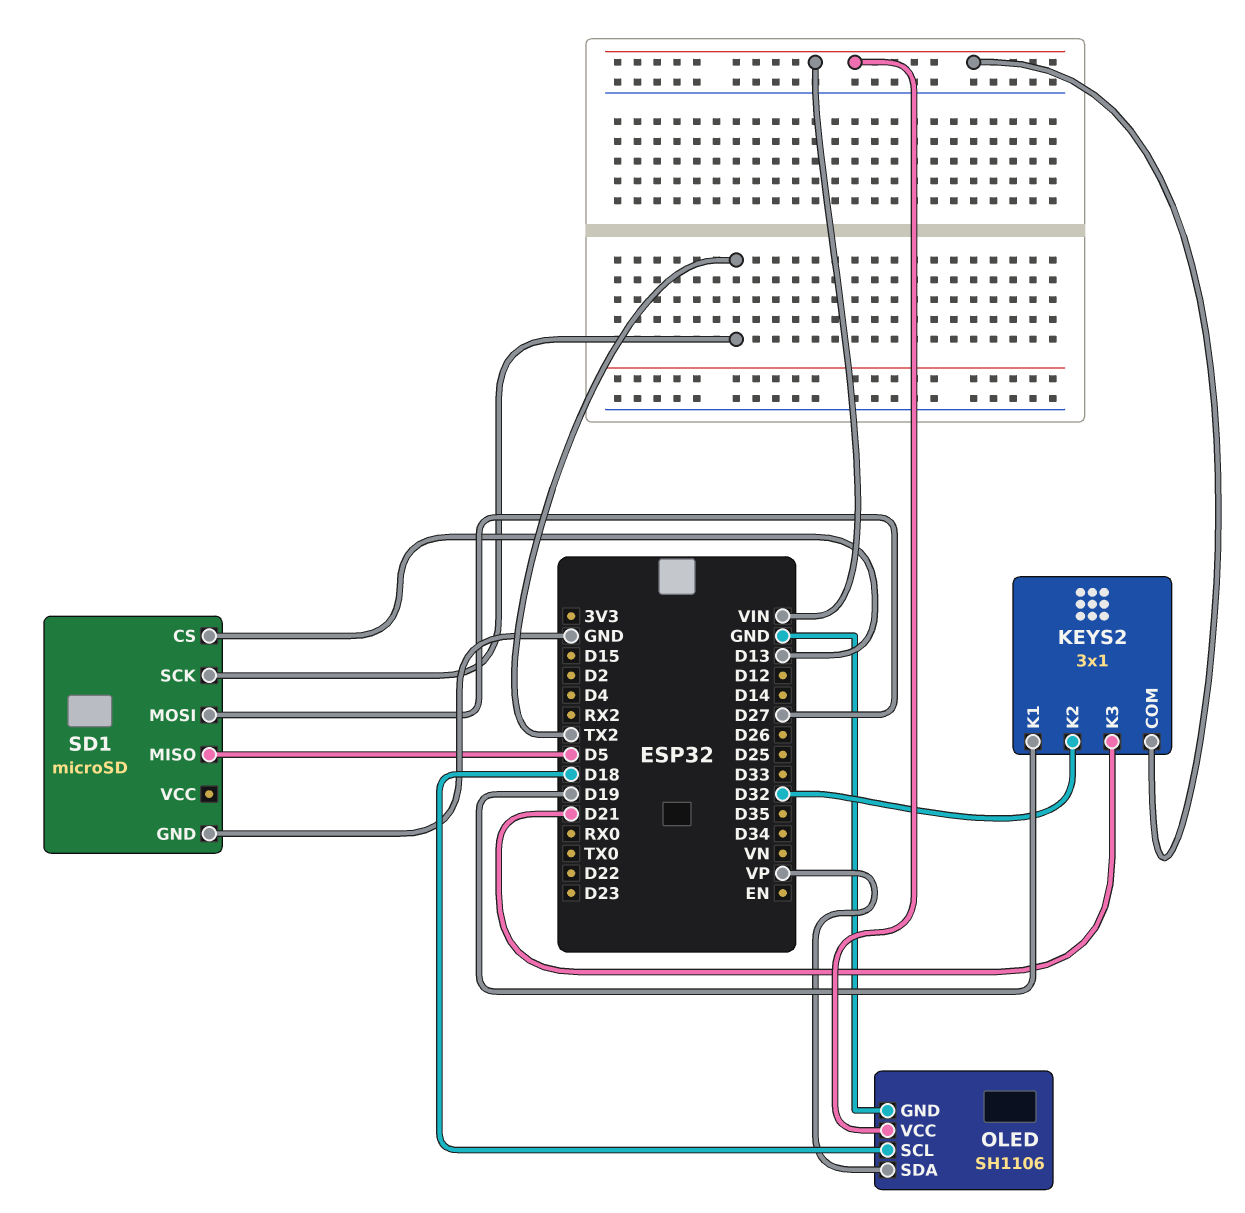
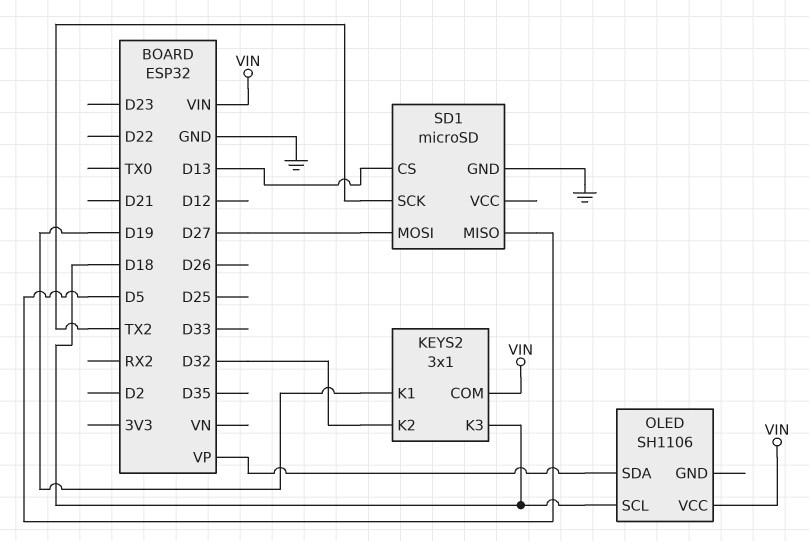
KEYS2 pin K3: D21 -> D18
OLED pin GND: GND -> none

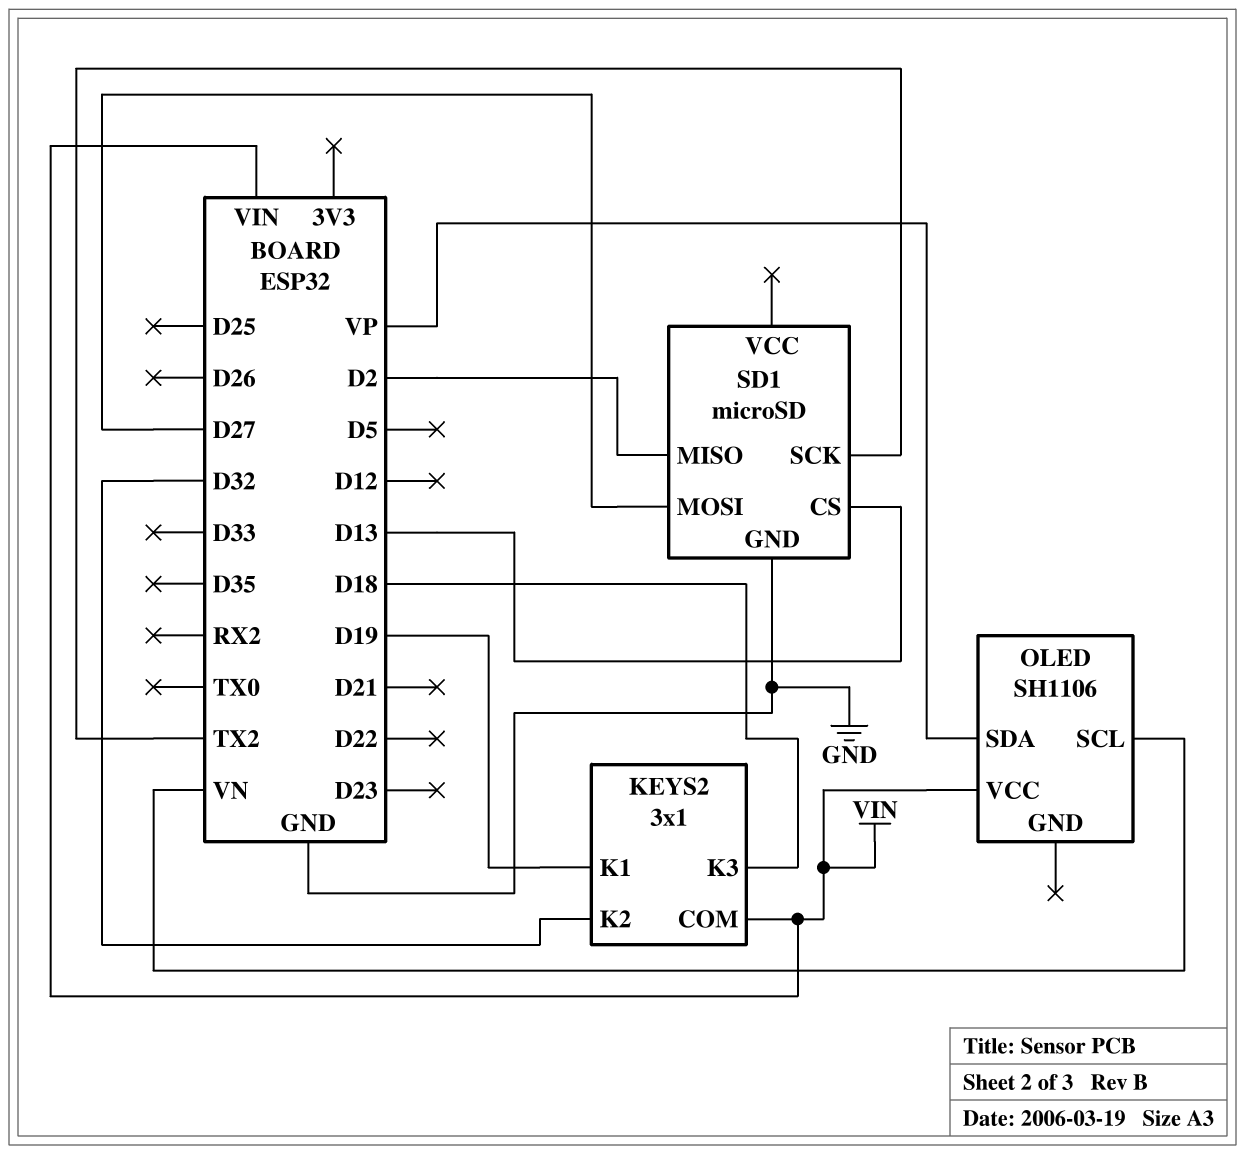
OLED pin SCL: D18 -> VN
SD1 pin MISO: D5 -> D2

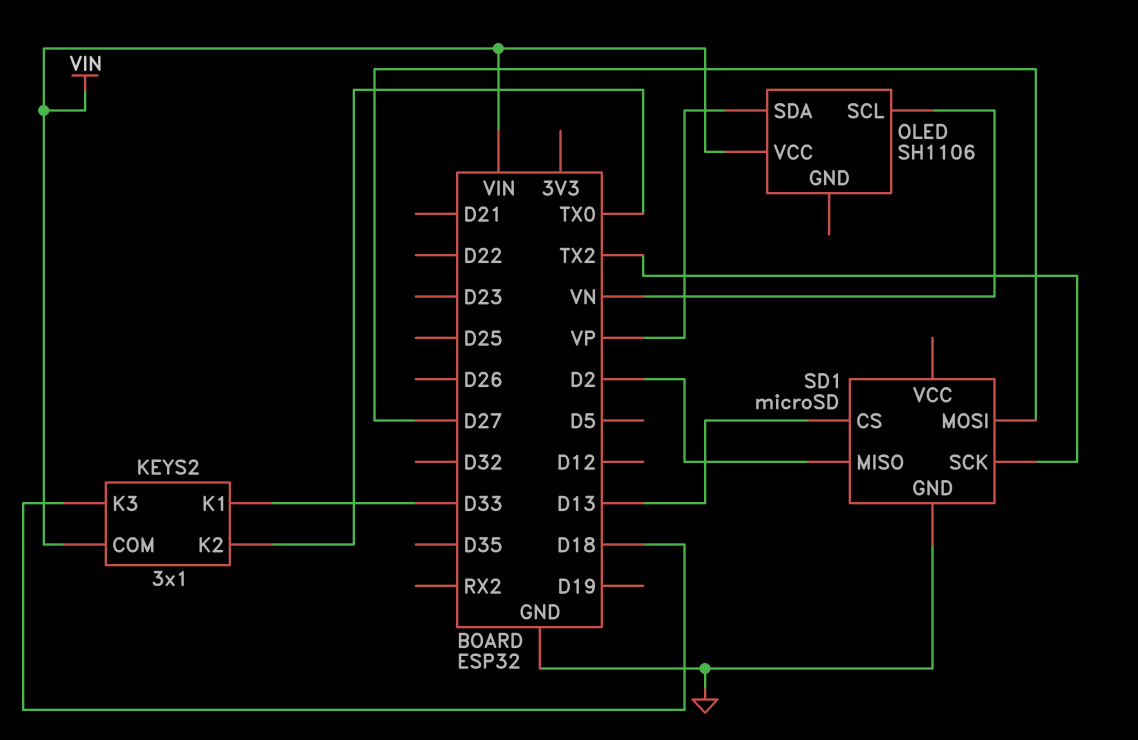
KEYS2 pin K1: D19 -> D33
KEYS2 pin K2: D32 -> TX0

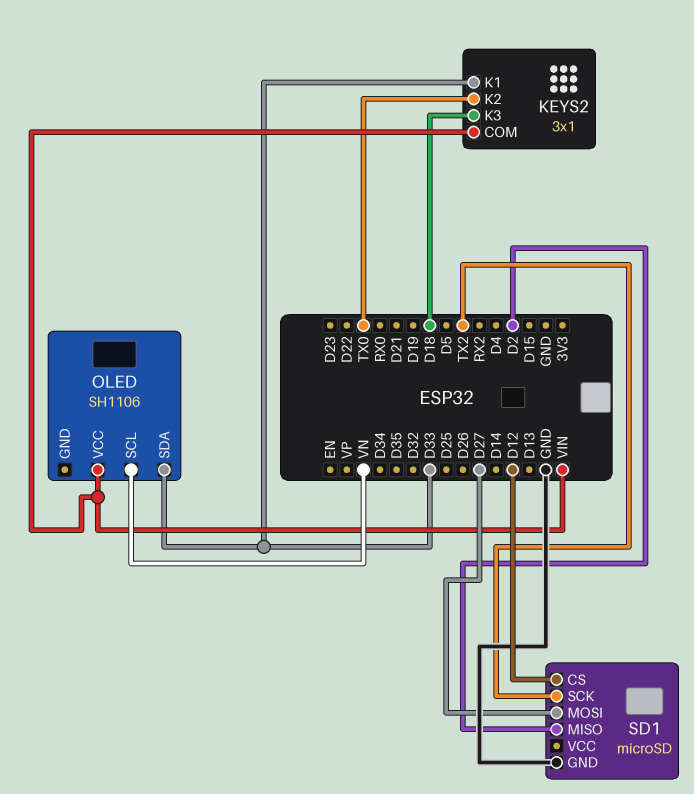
OLED pin SDA: VP -> D33
SD1 pin CS: D13 -> D12

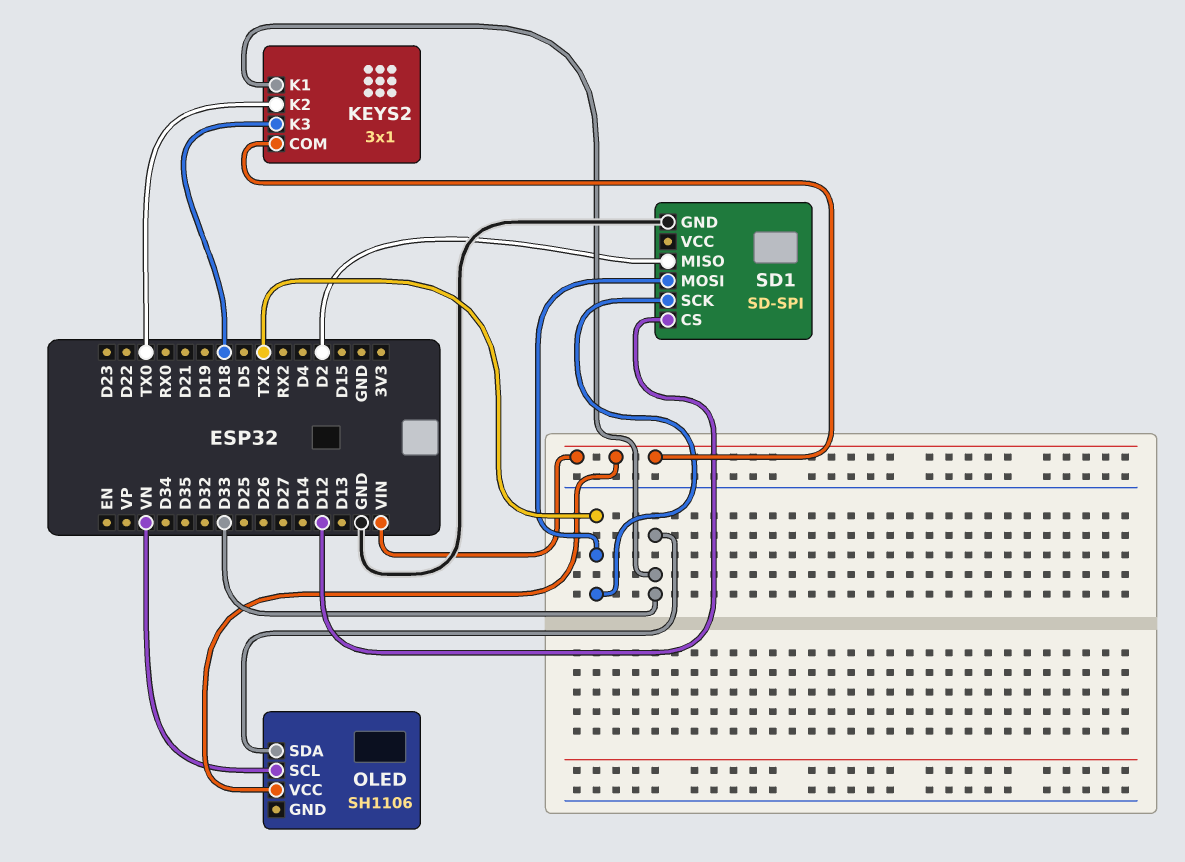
SD1: microSD -> SD-SPI
SD1 pin MOSI: D27 -> TX2

